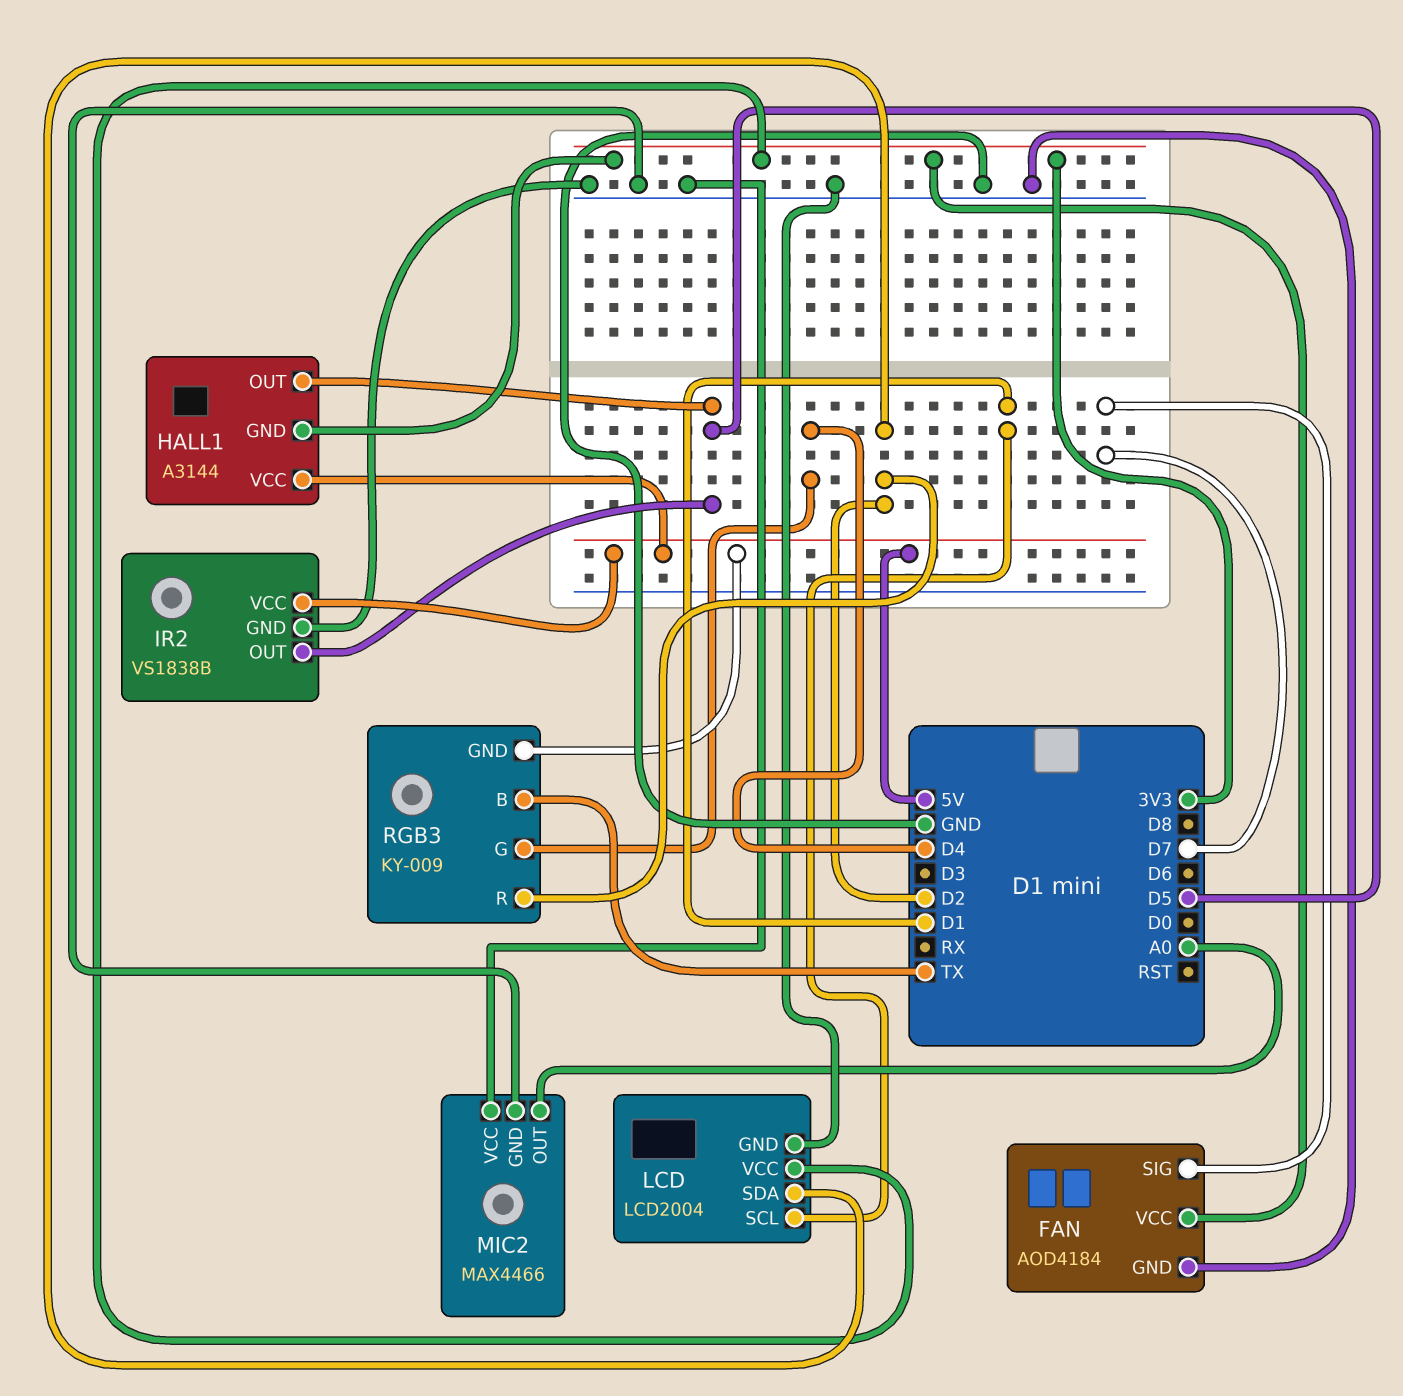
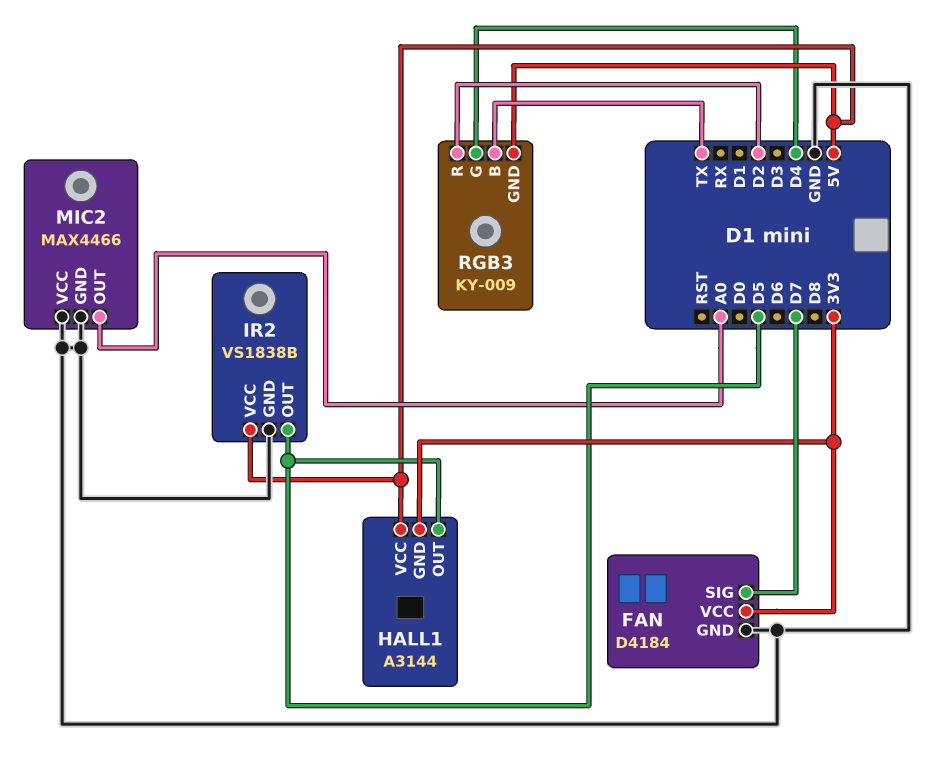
FAN: AOD4184 -> D4184
LCD: LCD2004 -> none
LCD pin GND: GND -> none
LCD pin SCL: D1 -> none
LCD pin SDA: D2 -> none
LCD pin VCC: 3V3 -> none

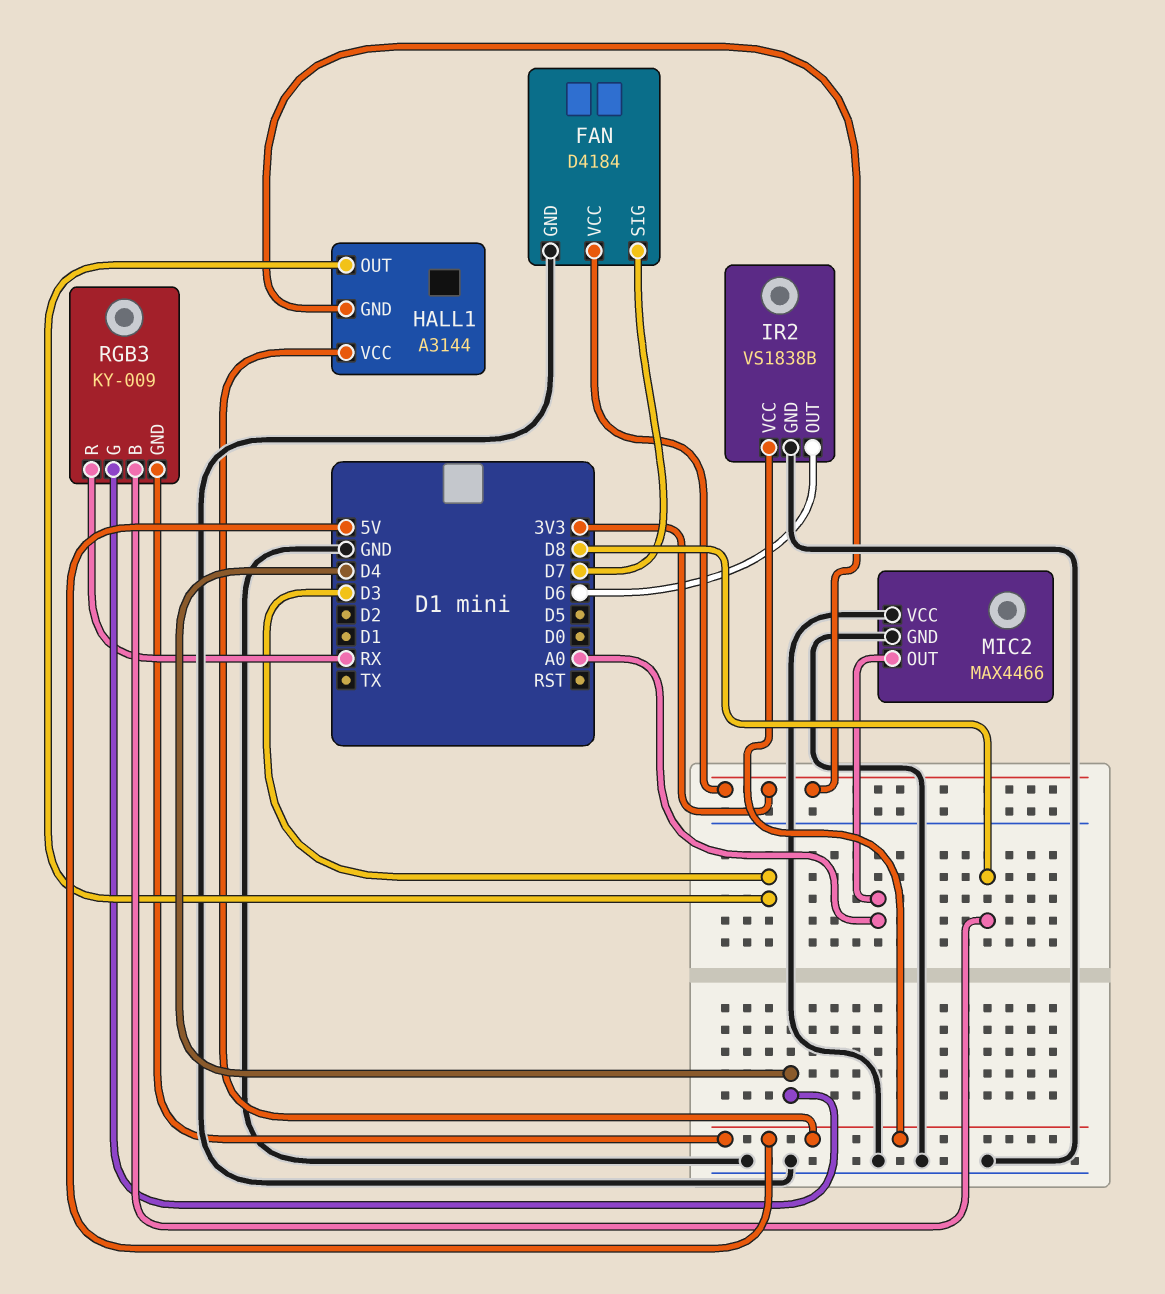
HALL1 pin OUT: D5 -> D3
IR2 pin OUT: D5 -> D6
RGB3 pin B: TX -> D8
RGB3 pin R: D2 -> RX

